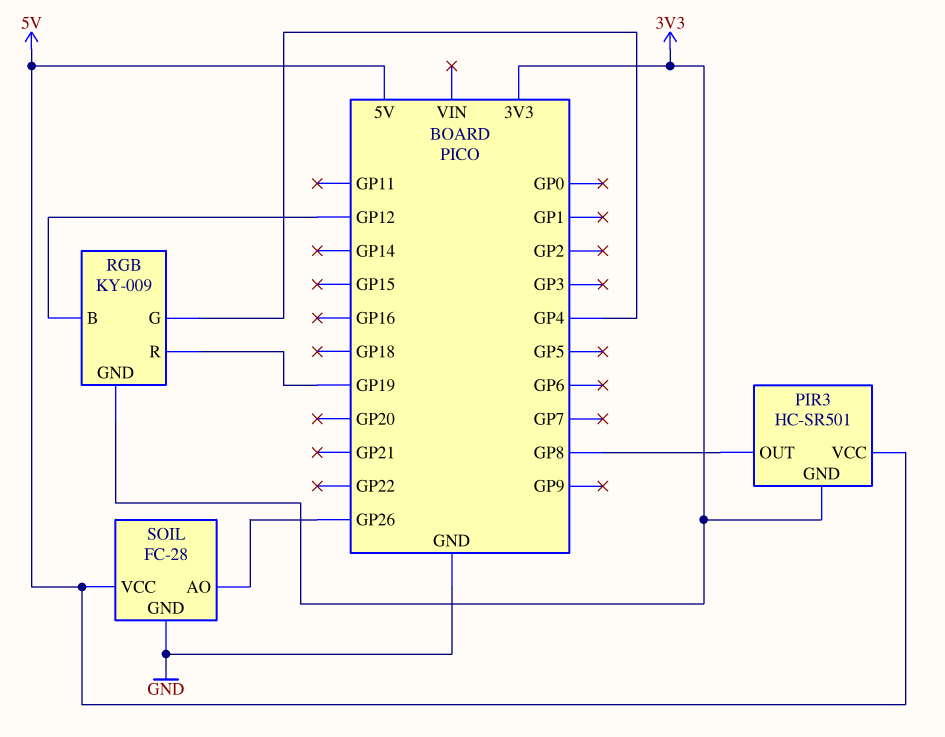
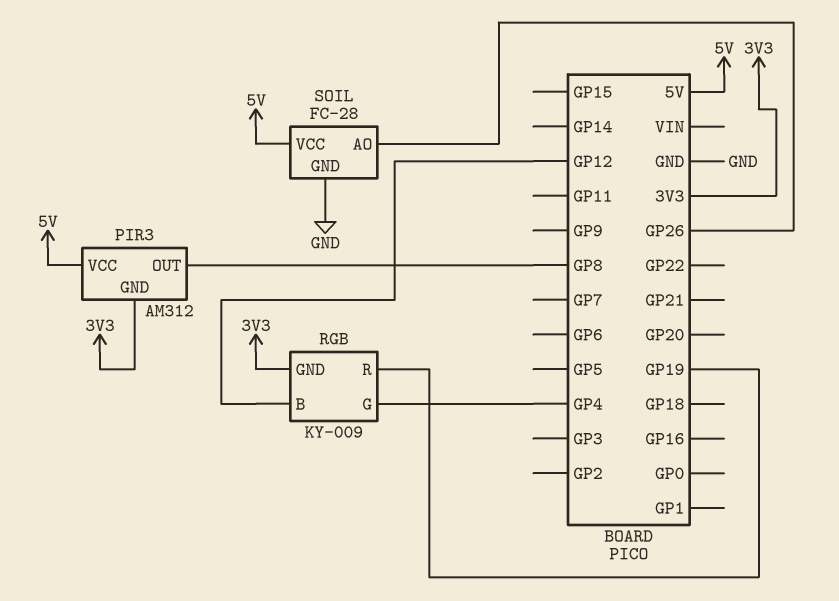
PIR3: HC-SR501 -> AM312

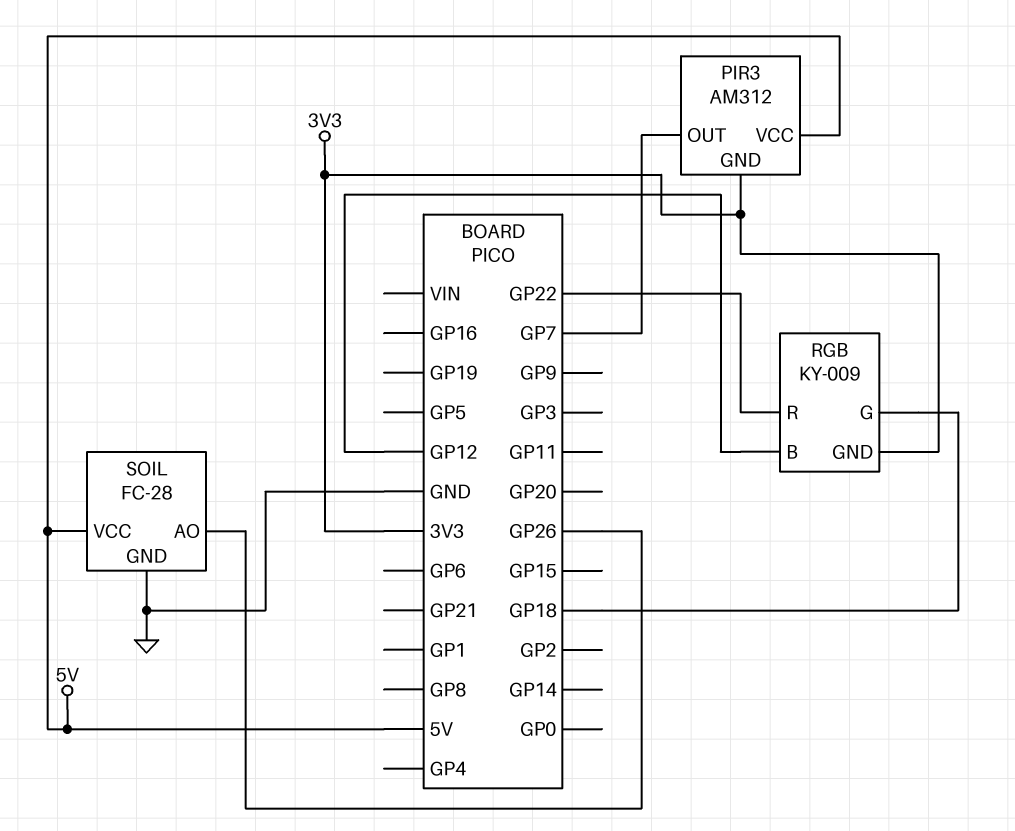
PIR3 pin OUT: GP8 -> GP7
RGB pin G: GP4 -> GP18
RGB pin R: GP19 -> GP22

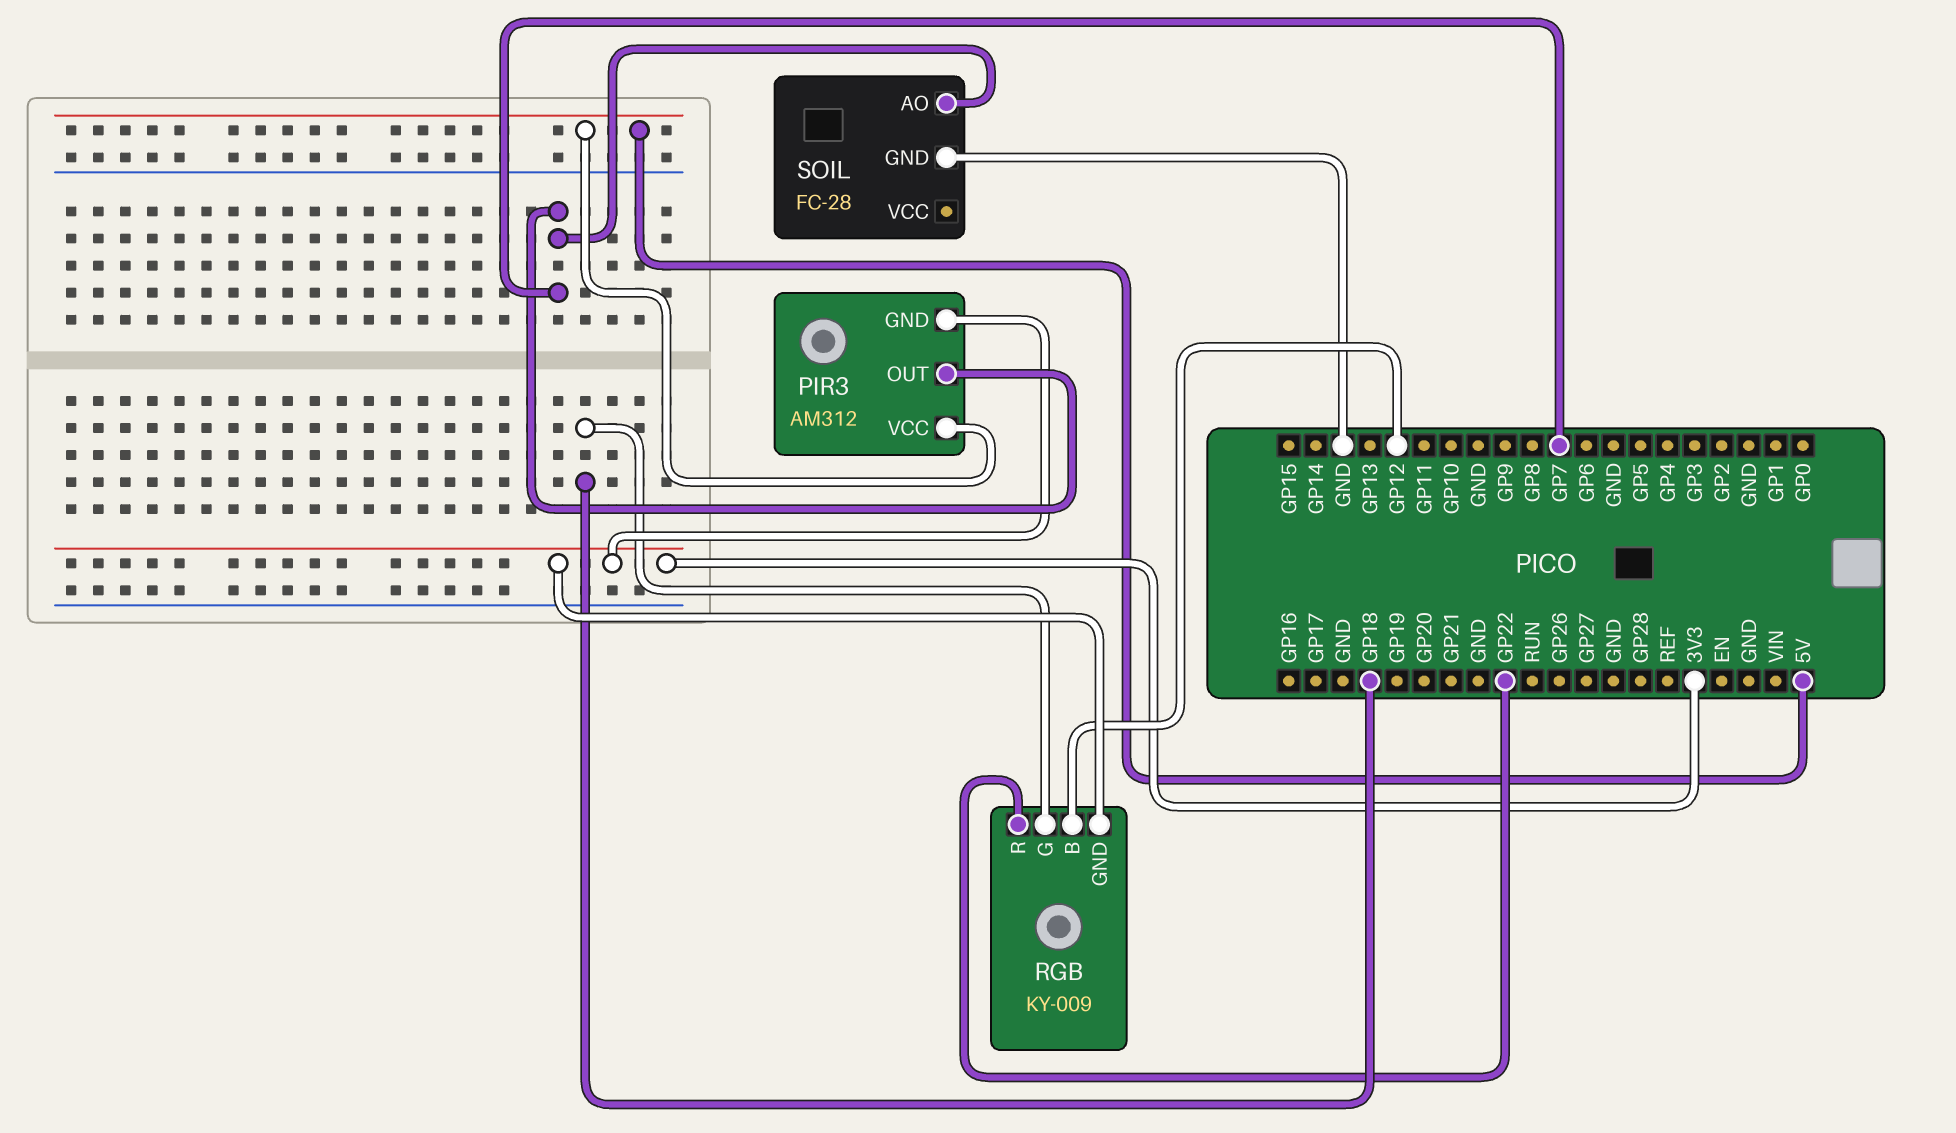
SOIL pin AO: GP26 -> GP7
SOIL pin VCC: 5V -> none

